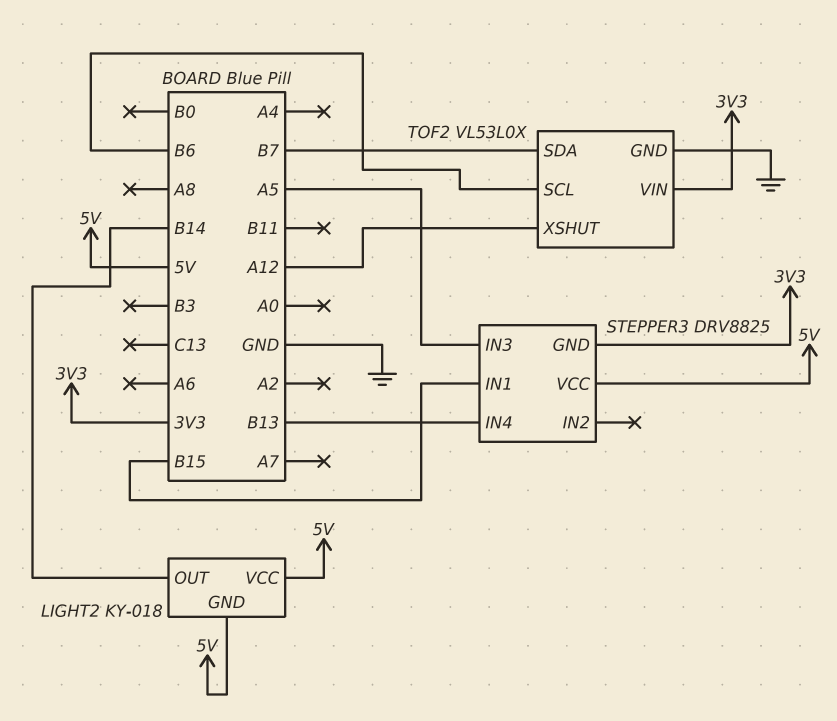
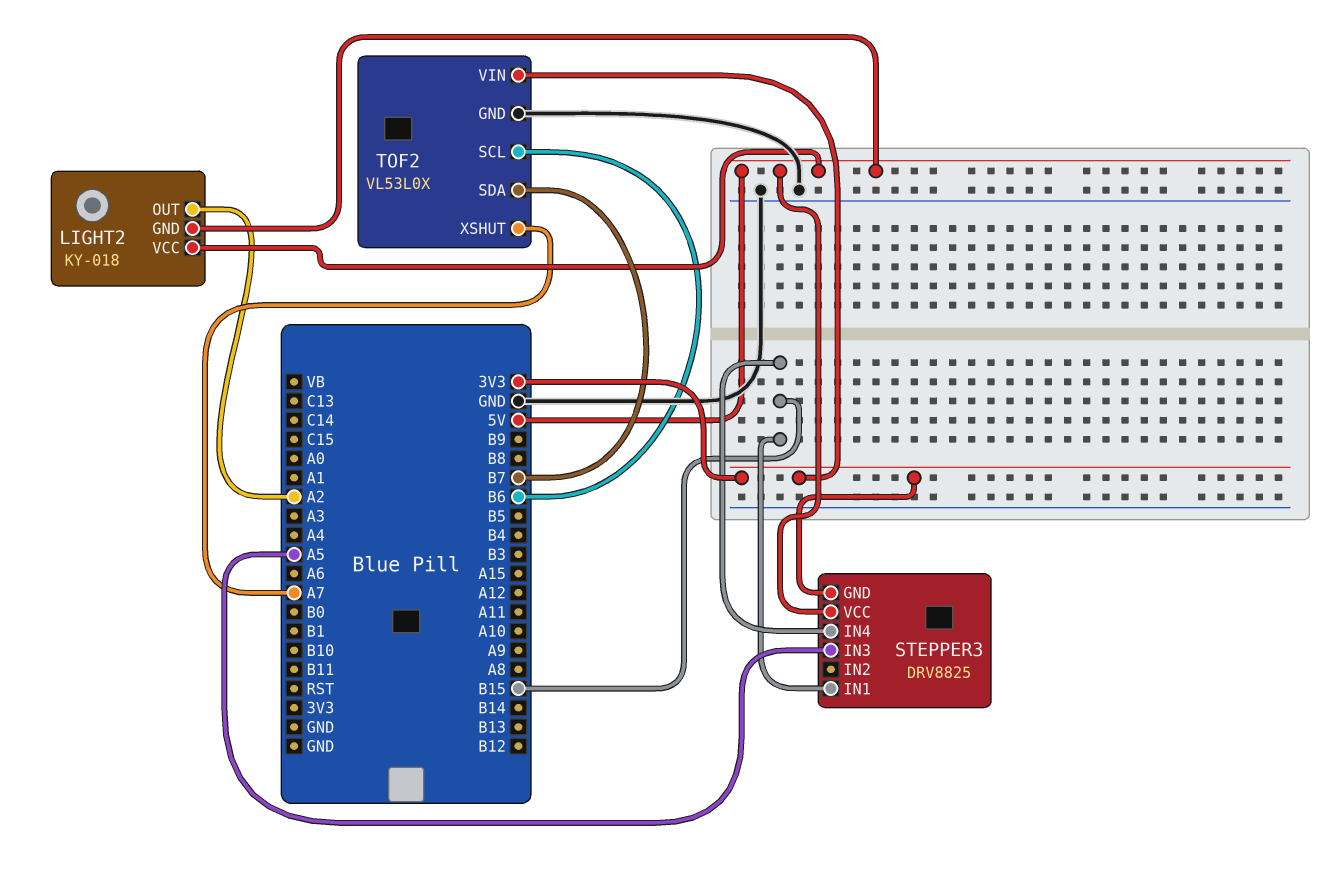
LIGHT2 pin OUT: B14 -> A2
STEPPER3 pin IN4: B13 -> B15
TOF2 pin XSHUT: A12 -> A7

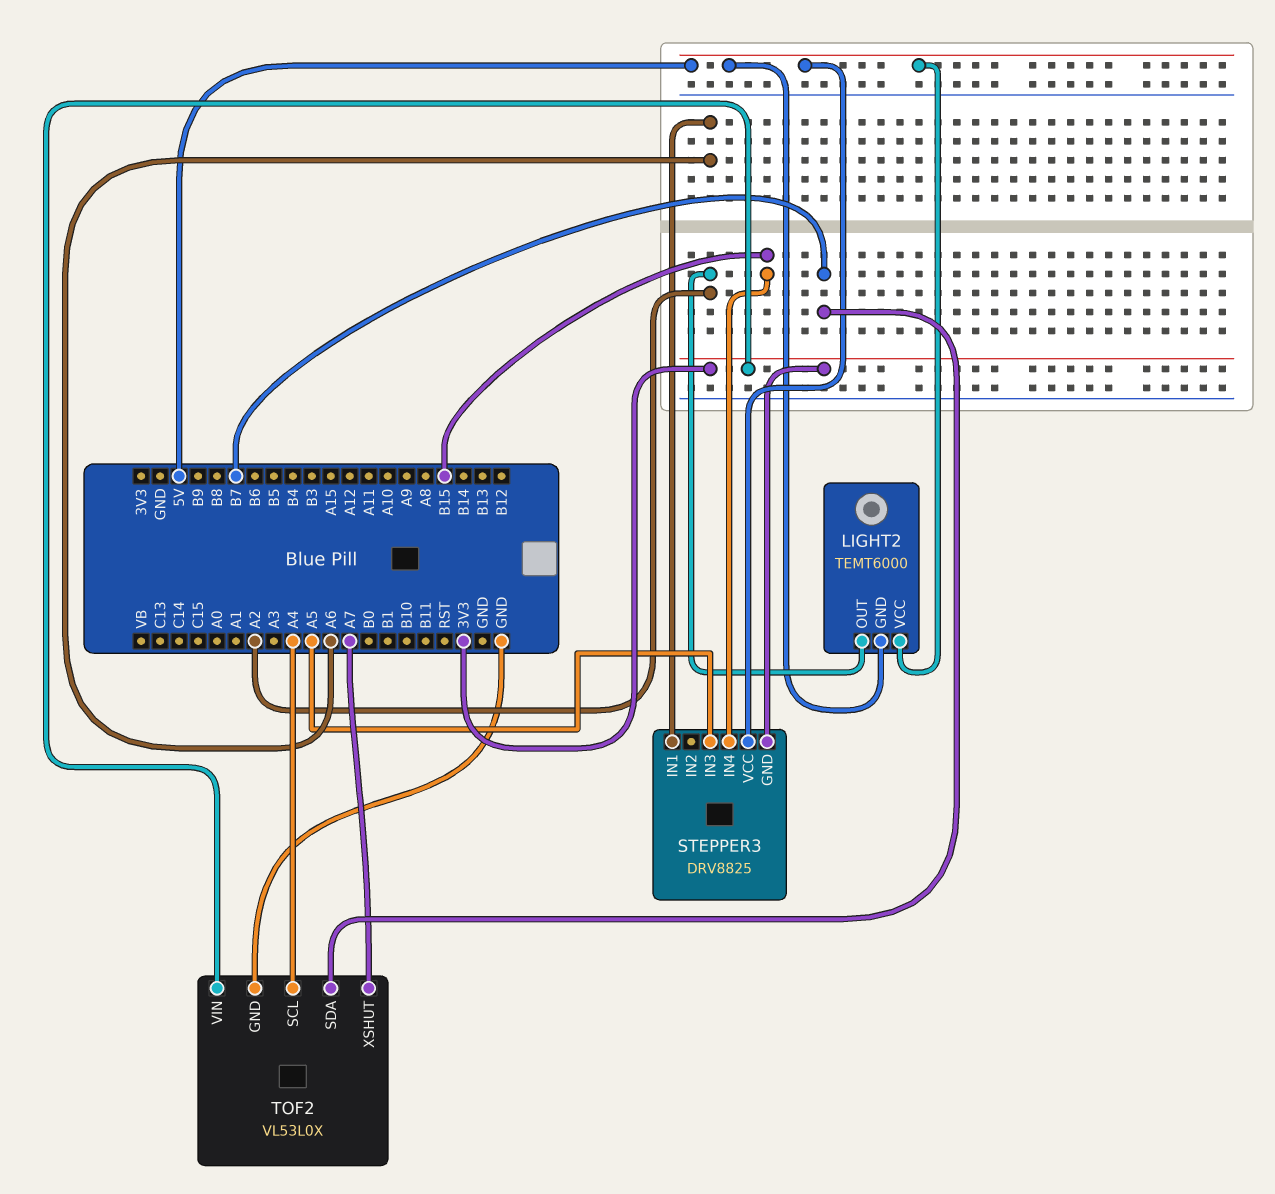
LIGHT2: KY-018 -> TEMT6000
STEPPER3 pin IN1: B15 -> A6
TOF2 pin SCL: B6 -> A4

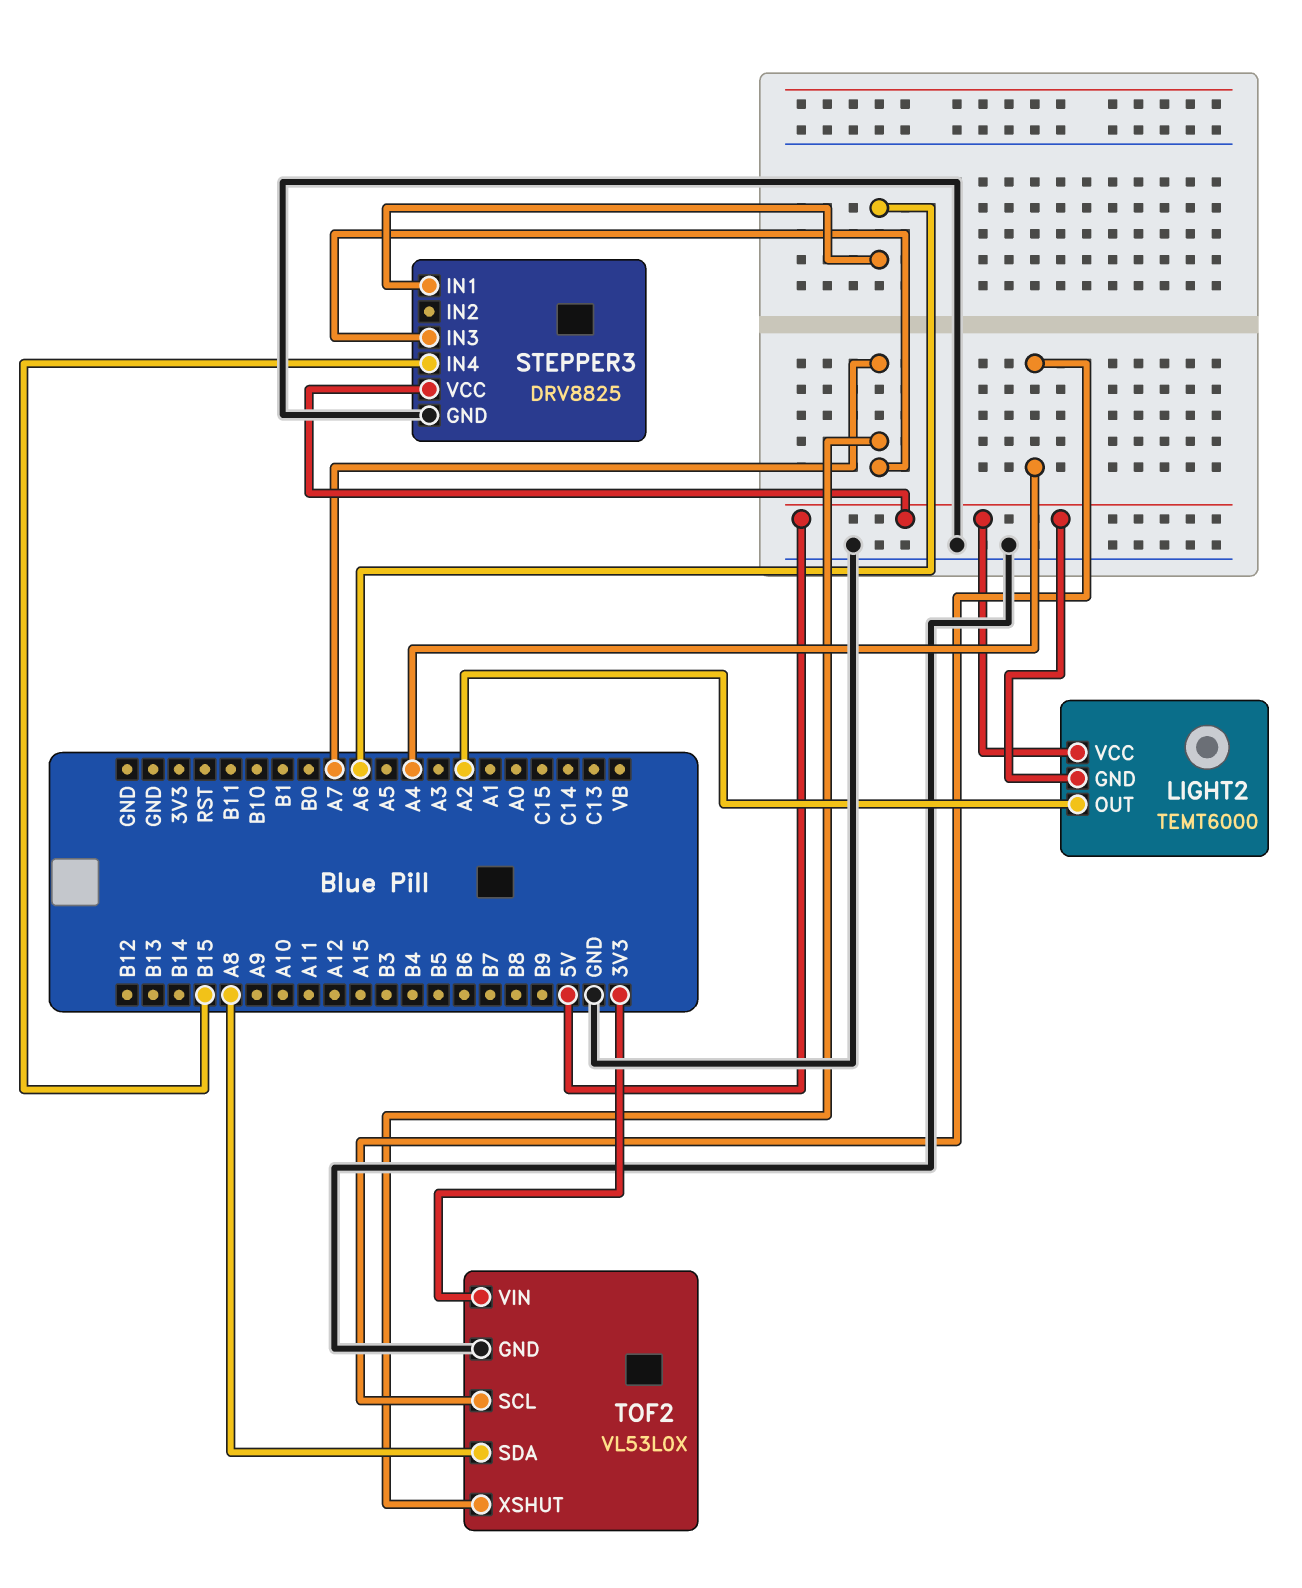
STEPPER3 pin GND: 3V3 -> GND
STEPPER3 pin IN3: A5 -> A7
TOF2 pin SDA: B7 -> A8

